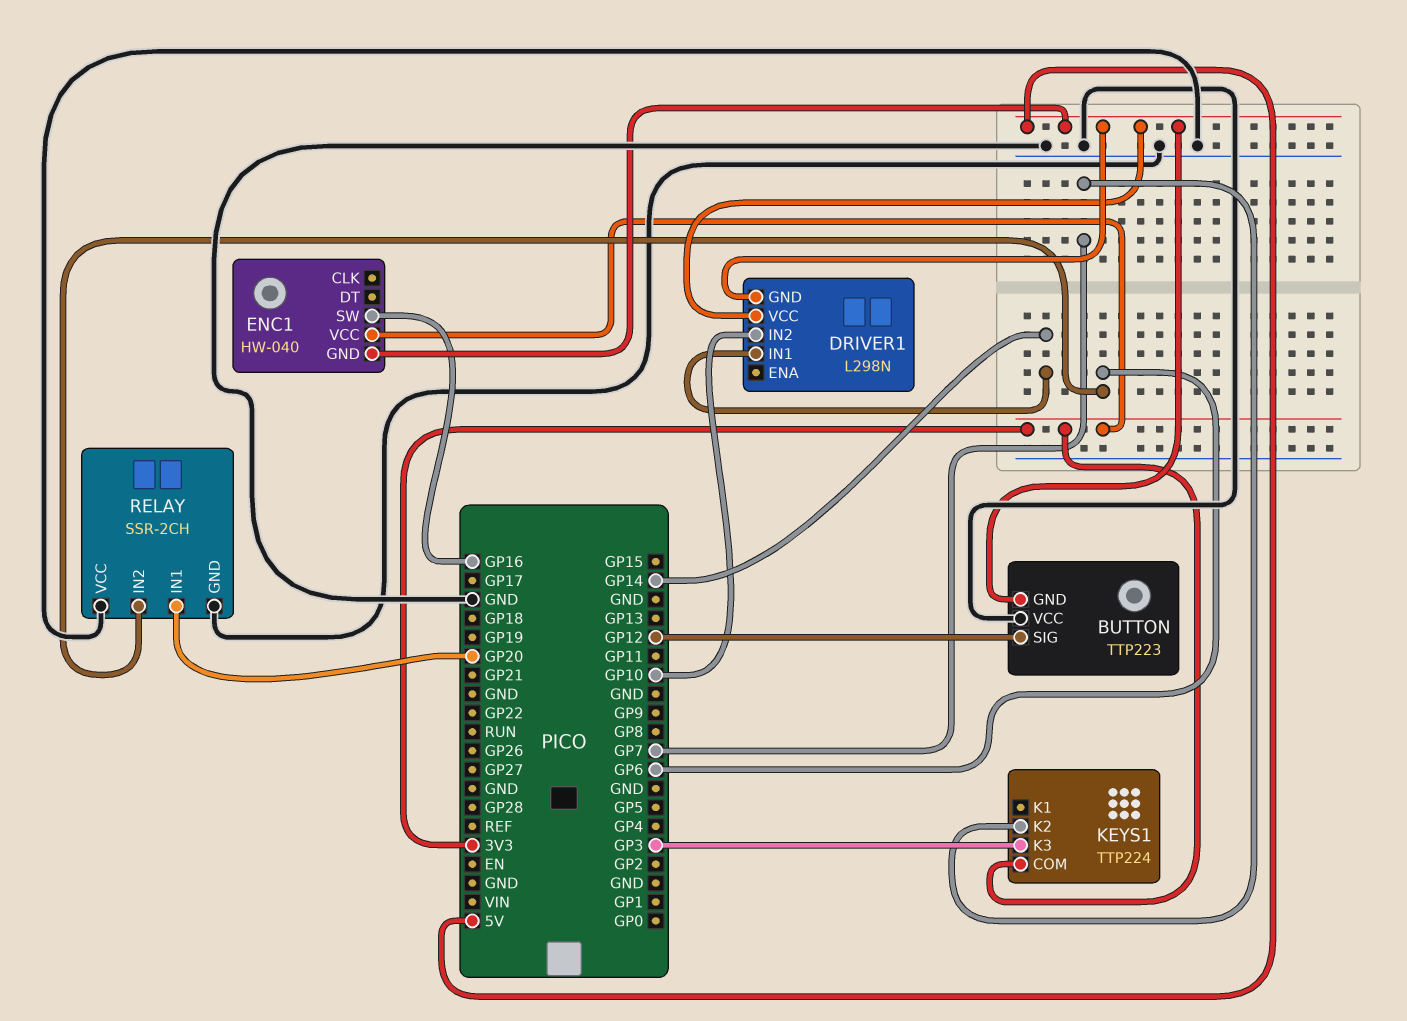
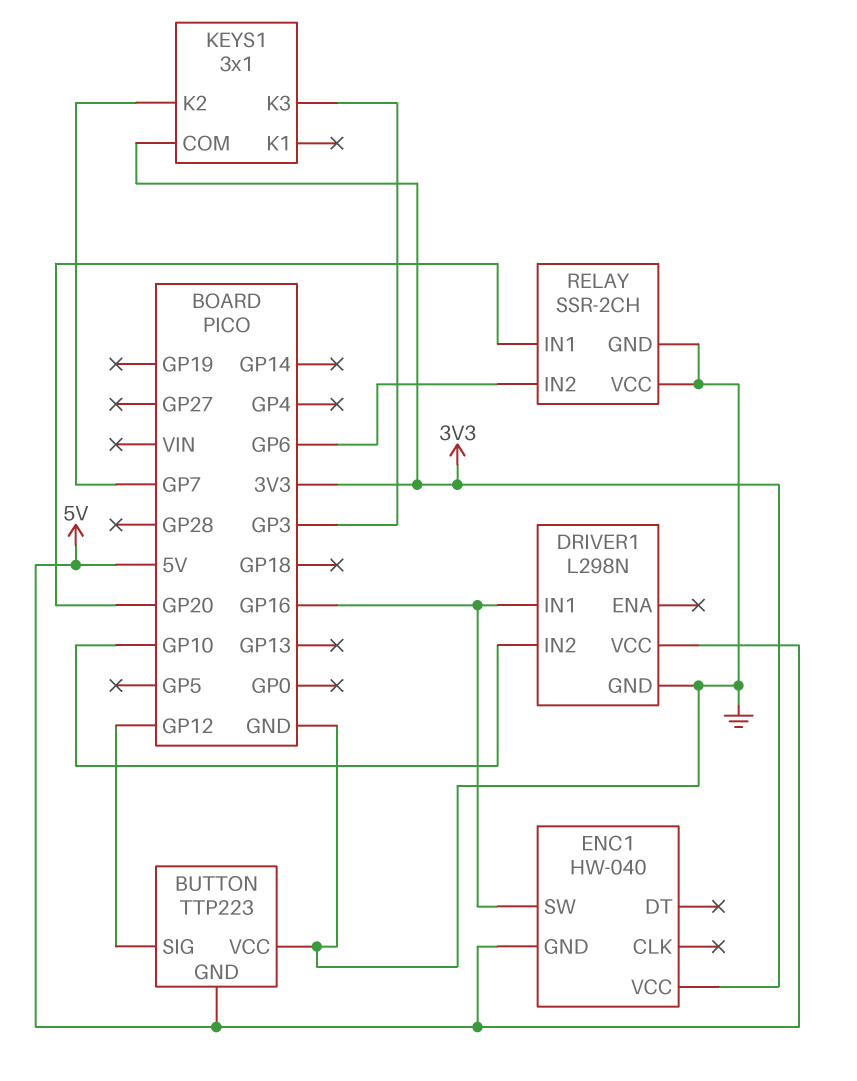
DRIVER1 pin GND: 5V -> GND
DRIVER1 pin IN1: GP14 -> GP16
KEYS1: TTP224 -> 3x1

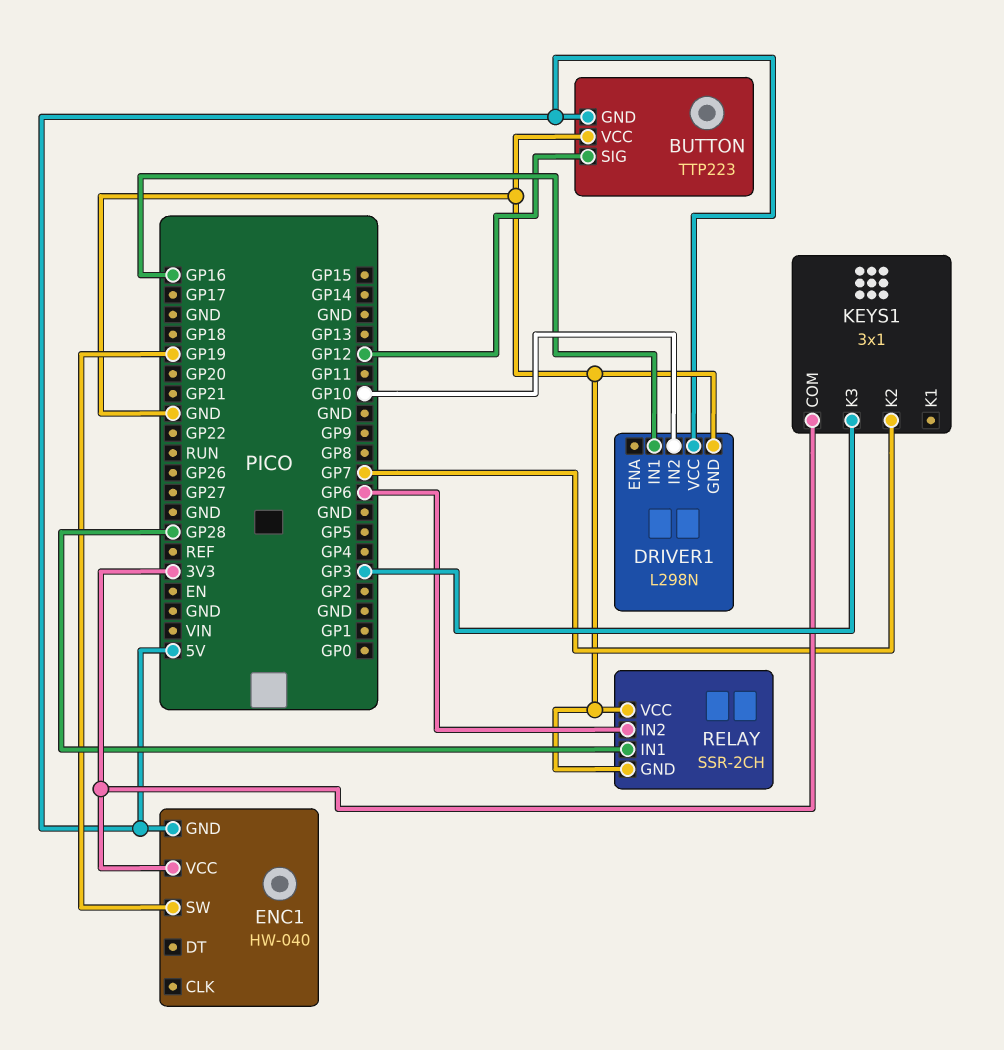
ENC1 pin SW: GP16 -> GP19
RELAY pin IN1: GP20 -> GP28

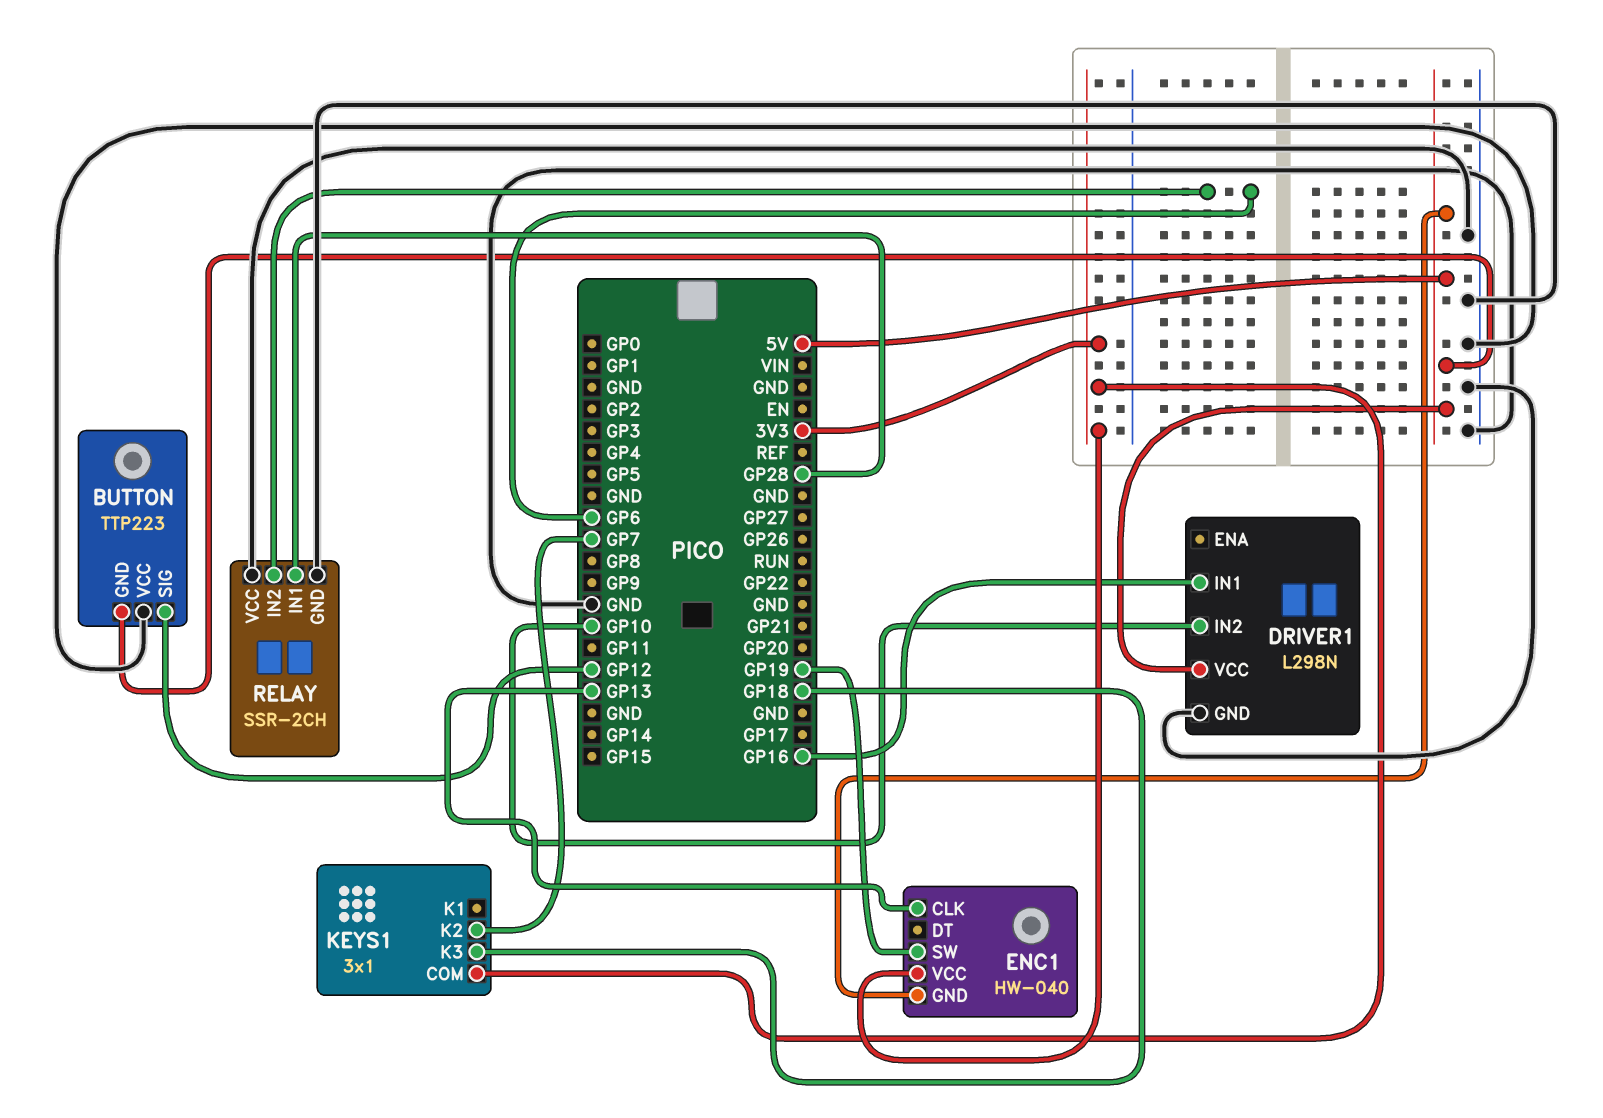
ENC1 pin CLK: none -> GP13
KEYS1 pin K3: GP3 -> GP18

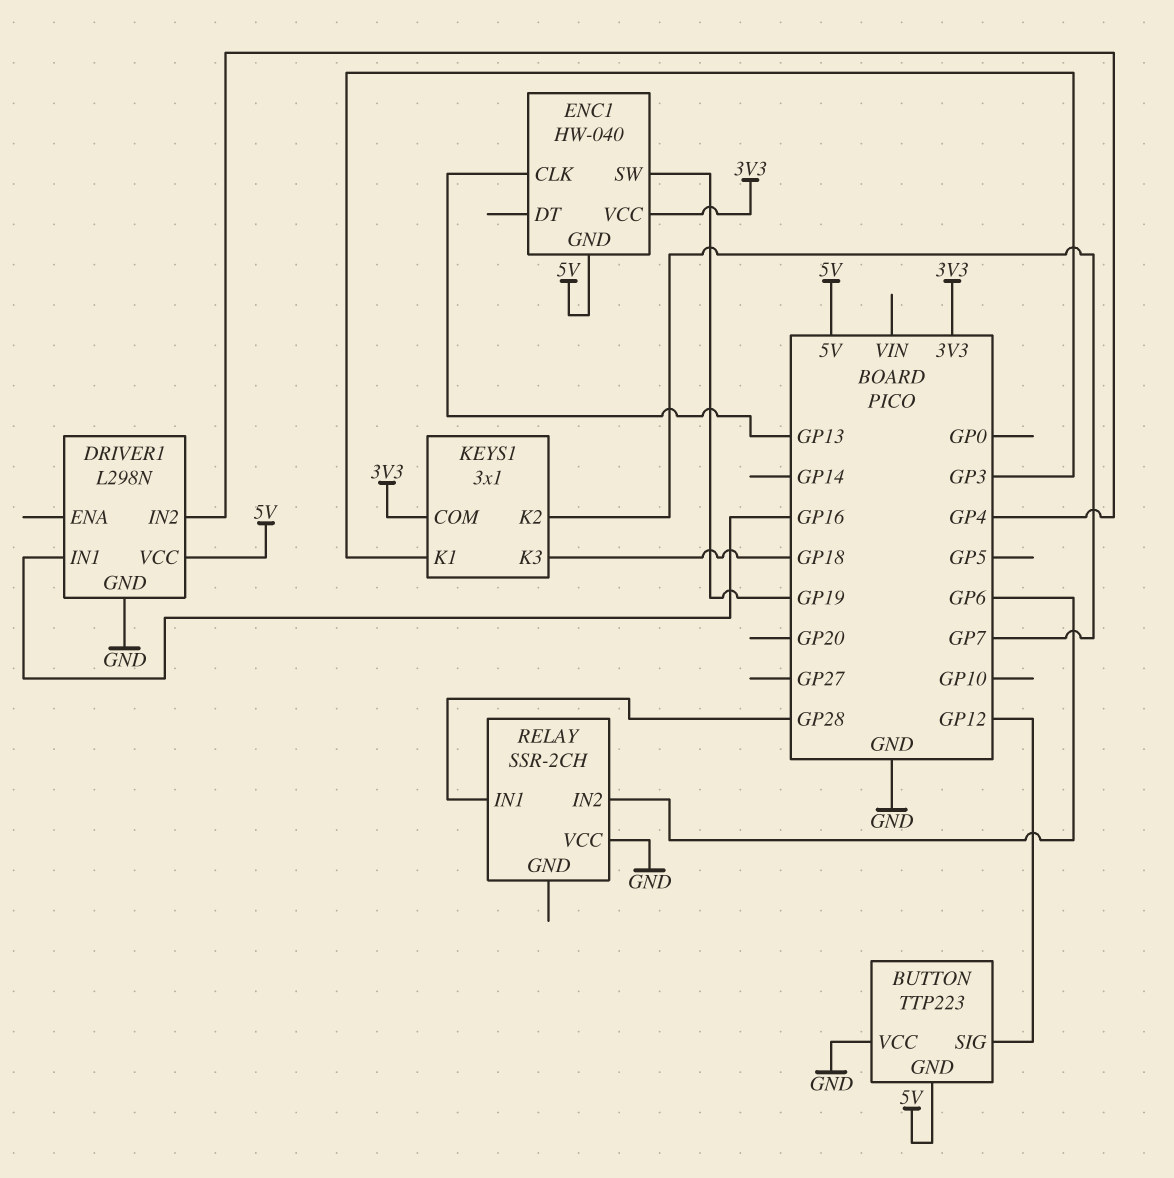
DRIVER1 pin IN2: GP10 -> GP4
KEYS1 pin K1: none -> GP3
RELAY pin GND: GND -> none

